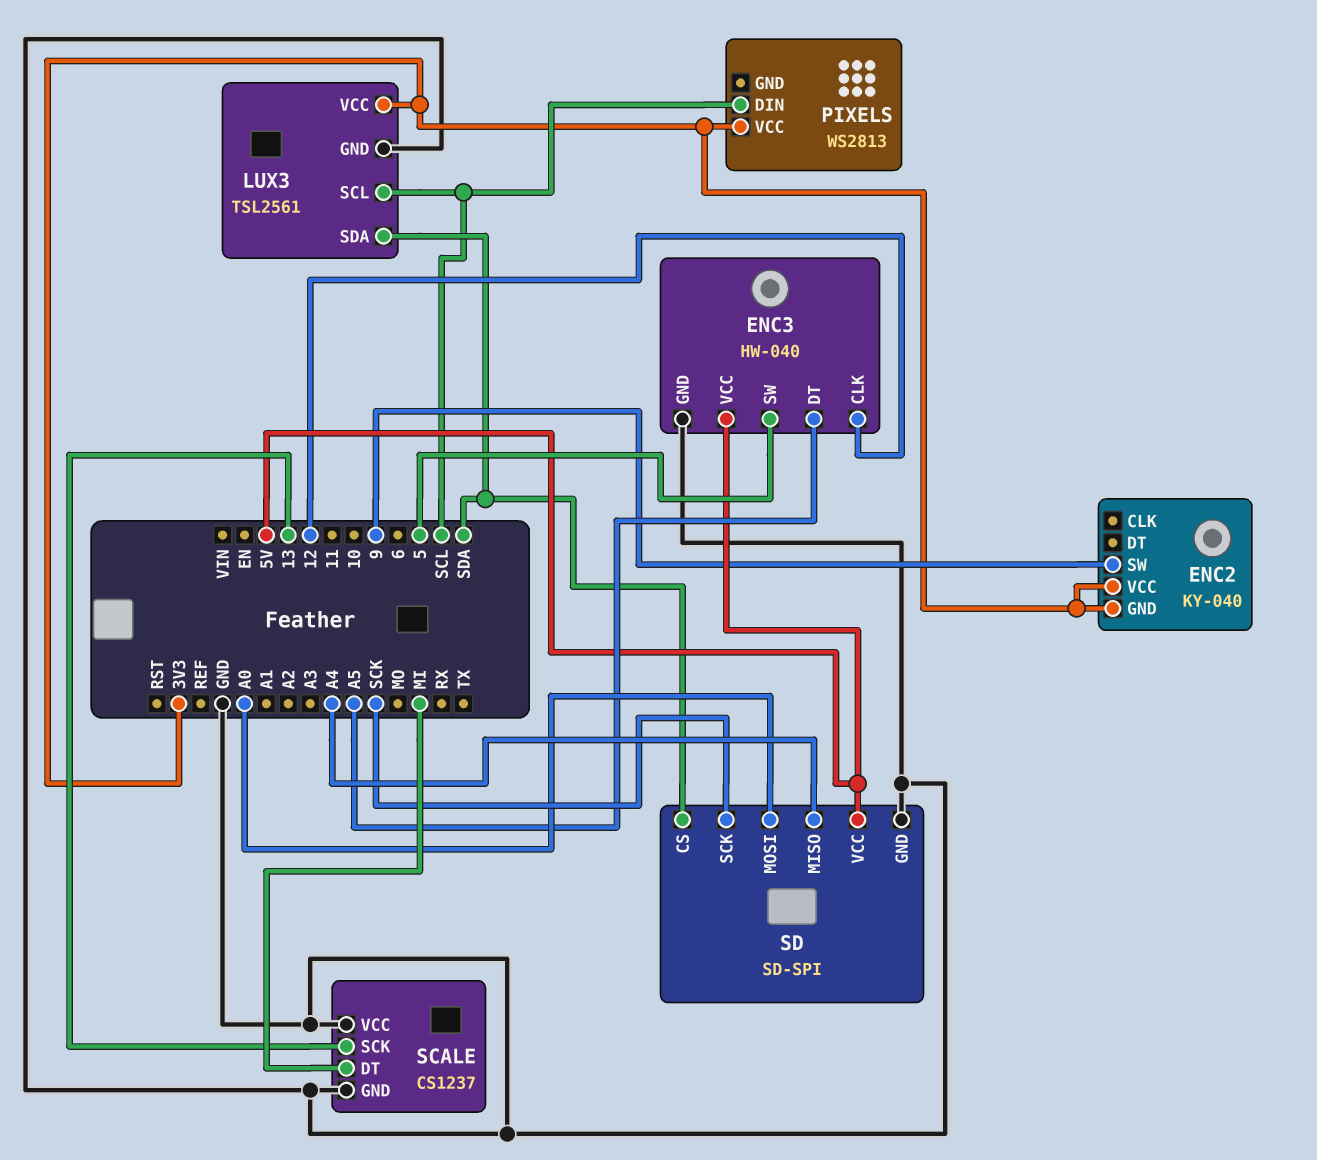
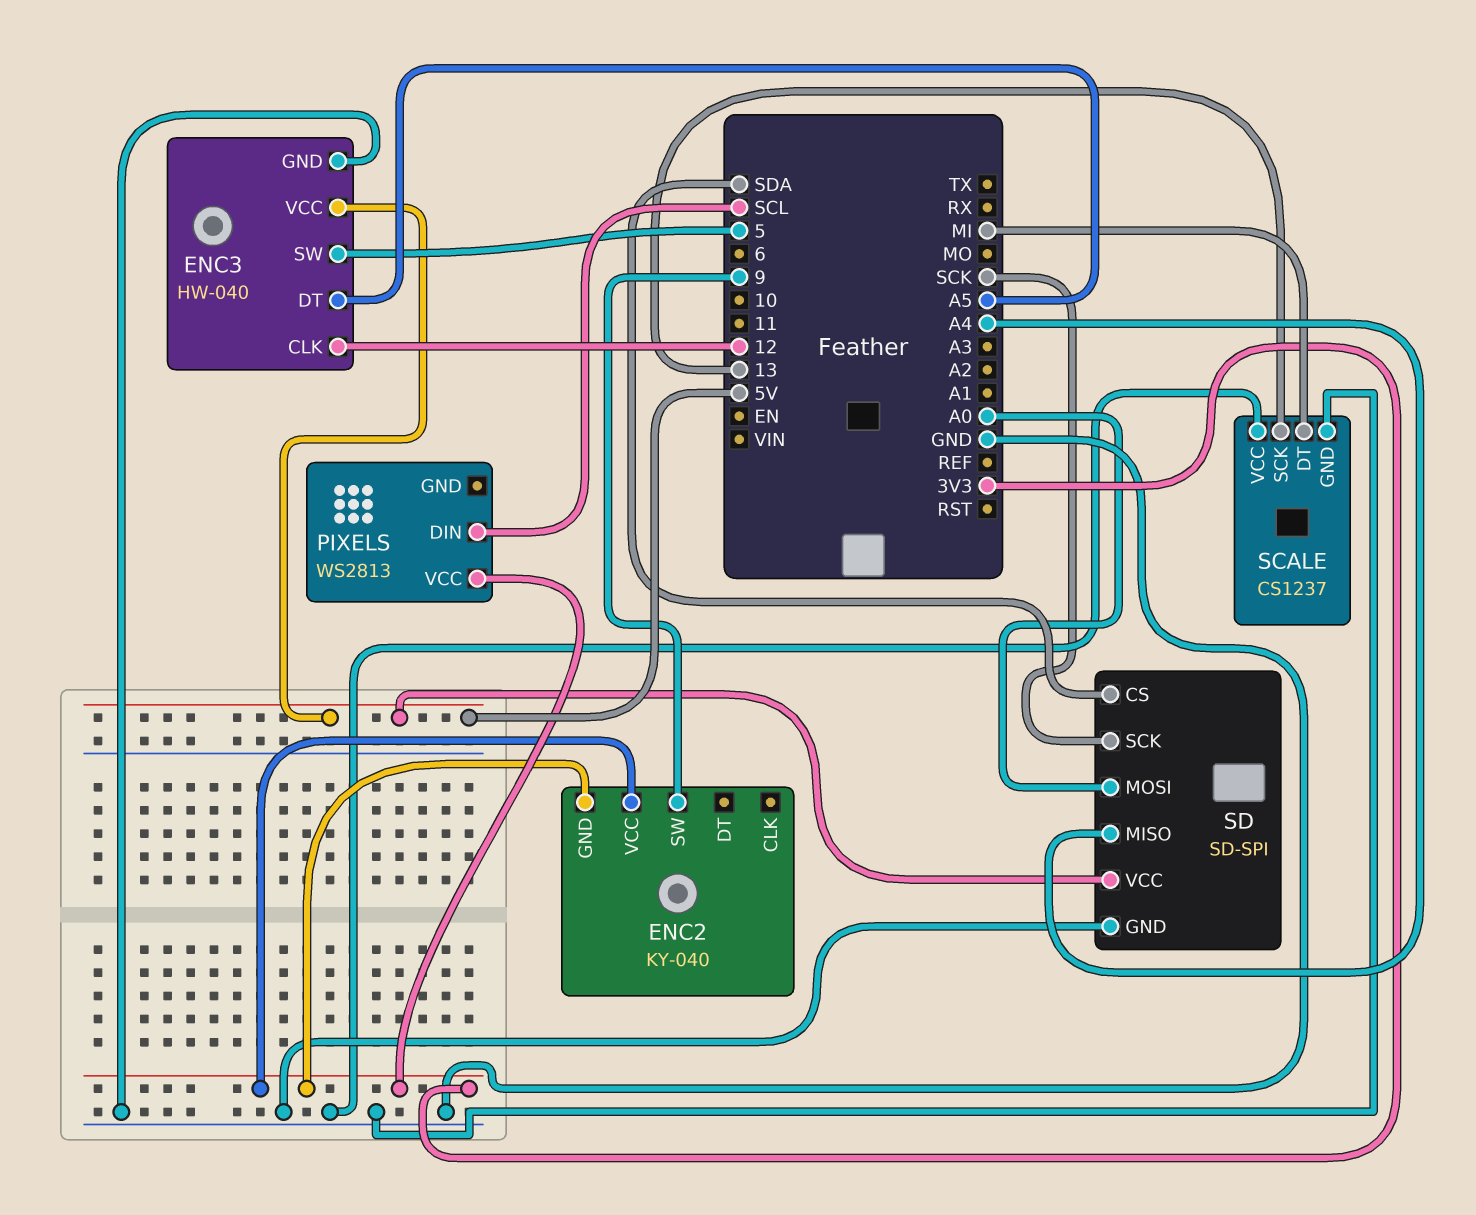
LUX3: TSL2561 -> none
LUX3 pin GND: GND -> none
LUX3 pin SCL: SCL -> none
LUX3 pin SDA: SDA -> none
LUX3 pin VCC: 3V3 -> none

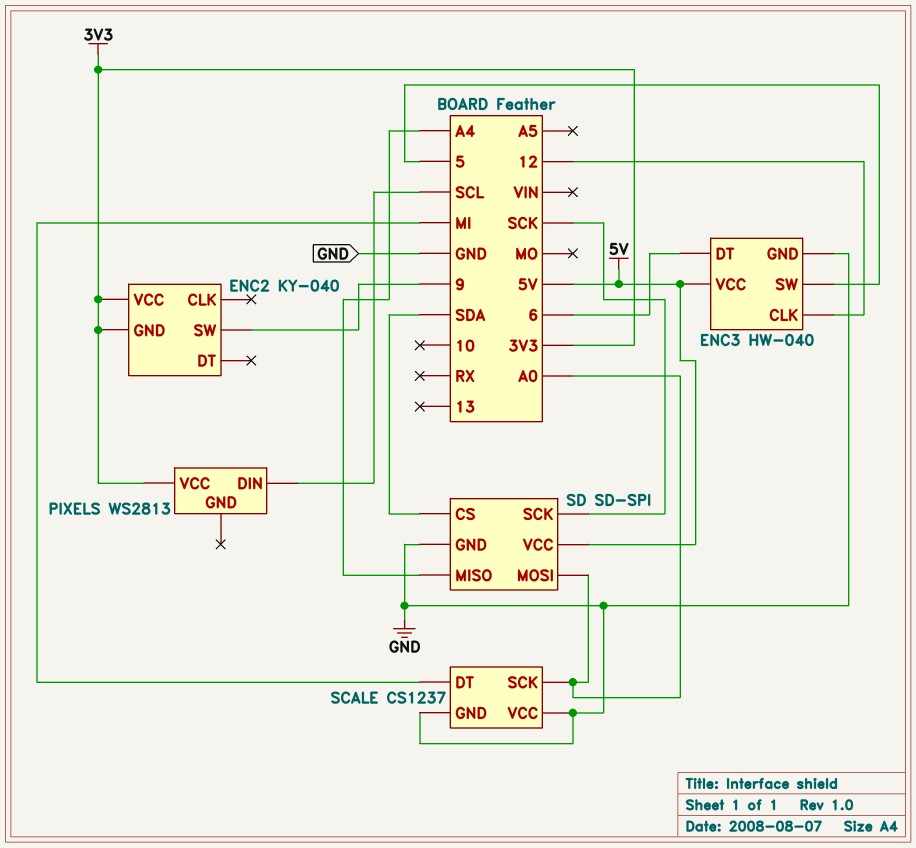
ENC3 pin DT: A5 -> 6
SCALE pin SCK: 13 -> A0

